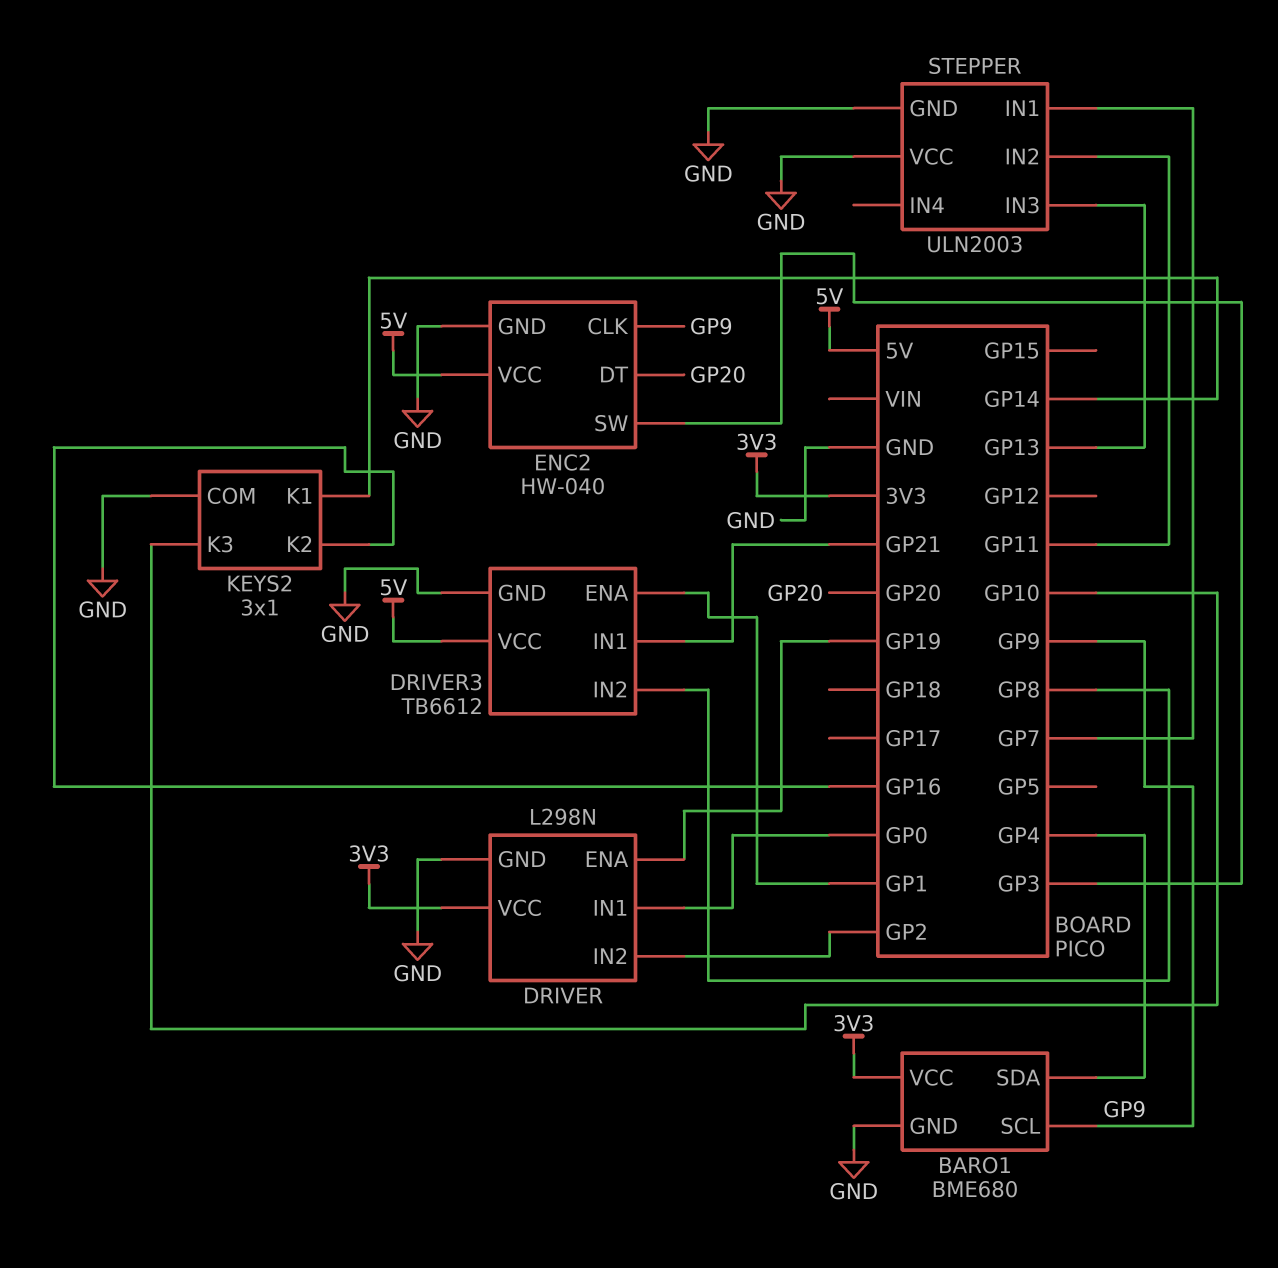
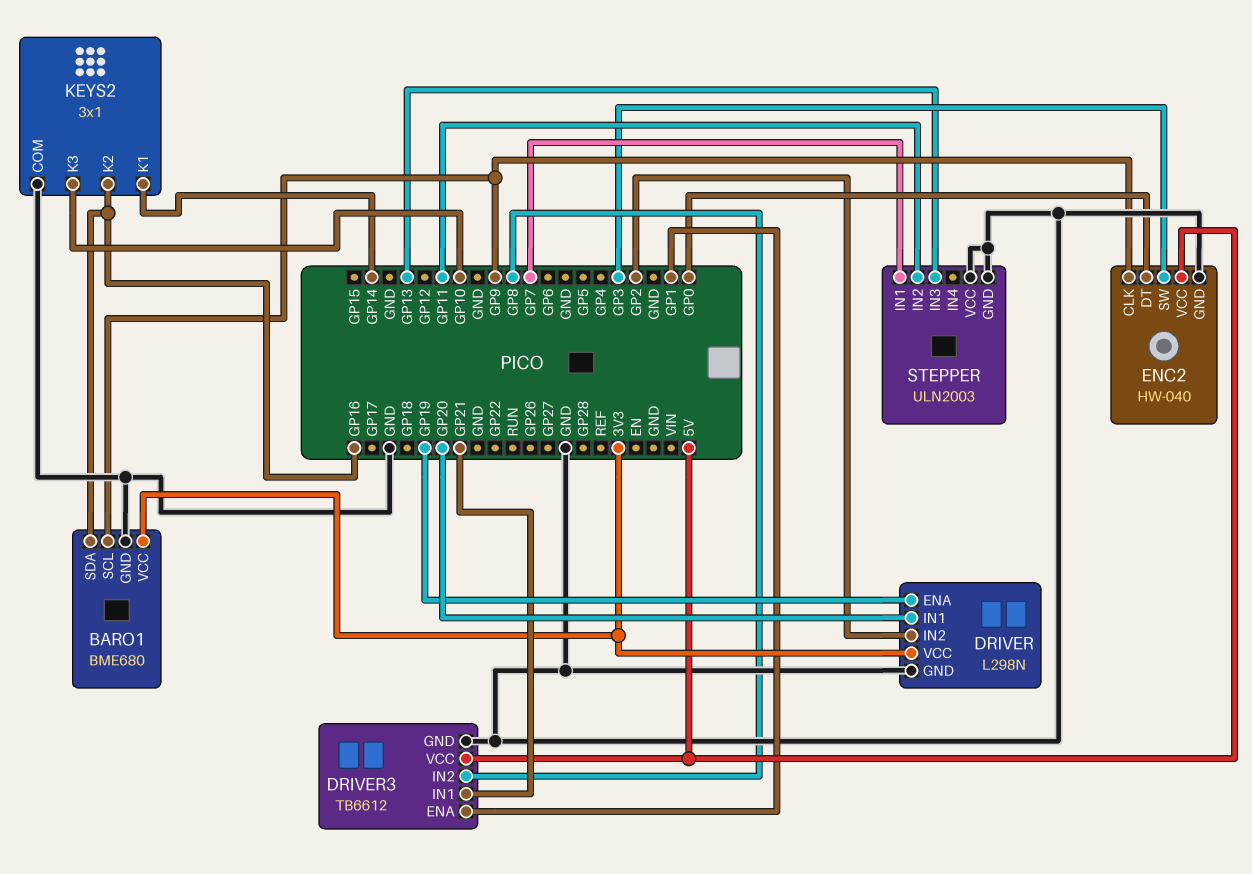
BARO1 pin SDA: GP4 -> GP16
DRIVER pin IN1: GP0 -> GP20
ENC2 pin DT: GP20 -> GP0

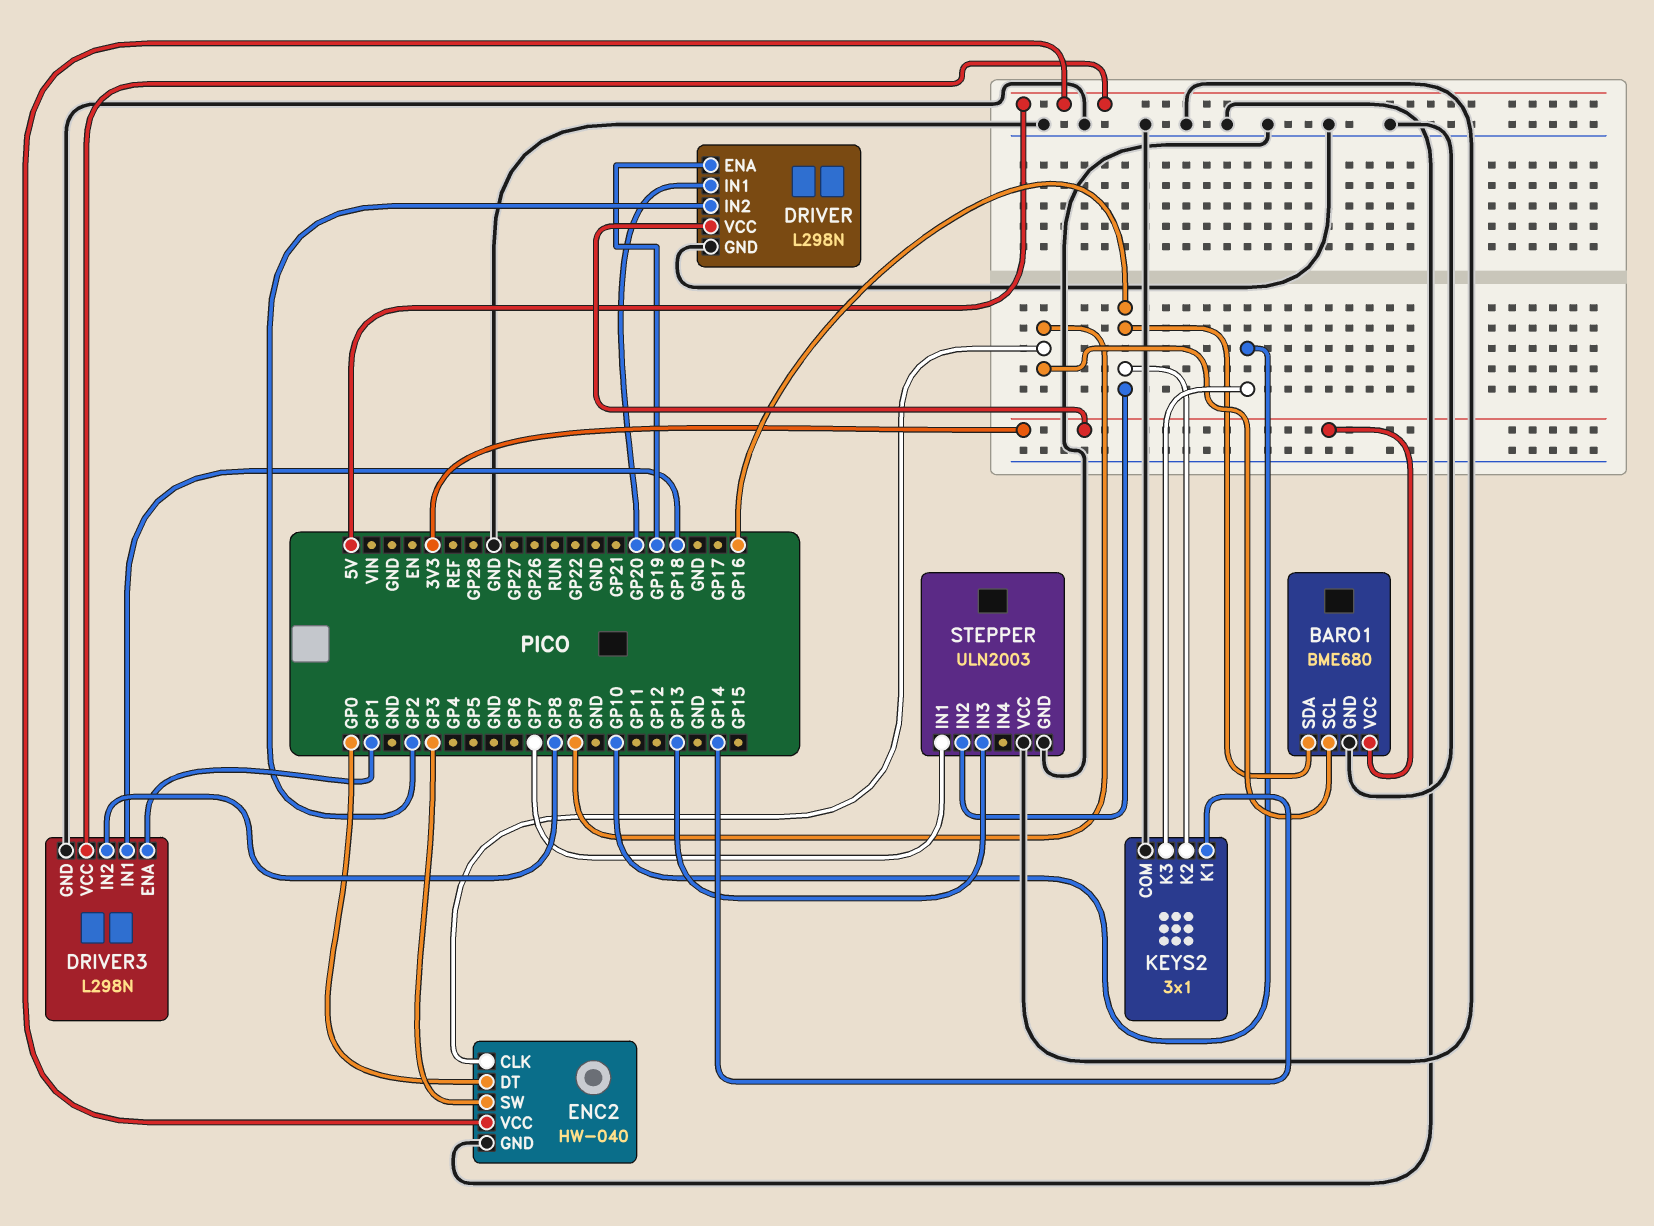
DRIVER3: TB6612 -> L298N
DRIVER3 pin IN1: GP21 -> GP18
STEPPER pin IN2: GP11 -> GP16

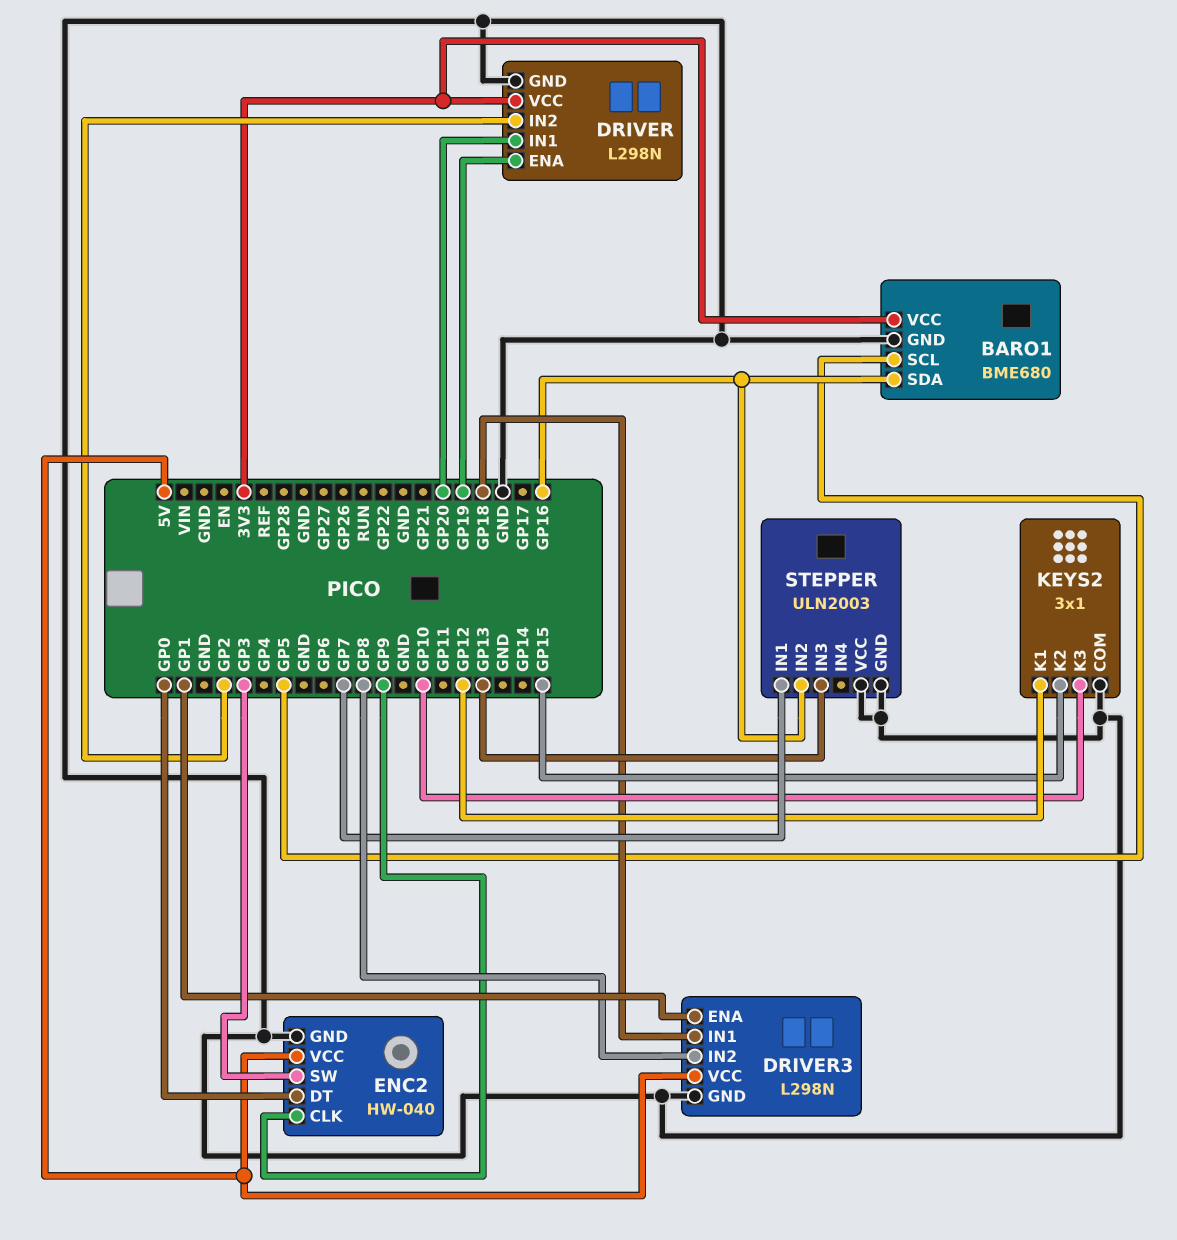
BARO1 pin SCL: GP9 -> GP5
KEYS2 pin K1: GP14 -> GP12
KEYS2 pin K2: GP16 -> GP15

